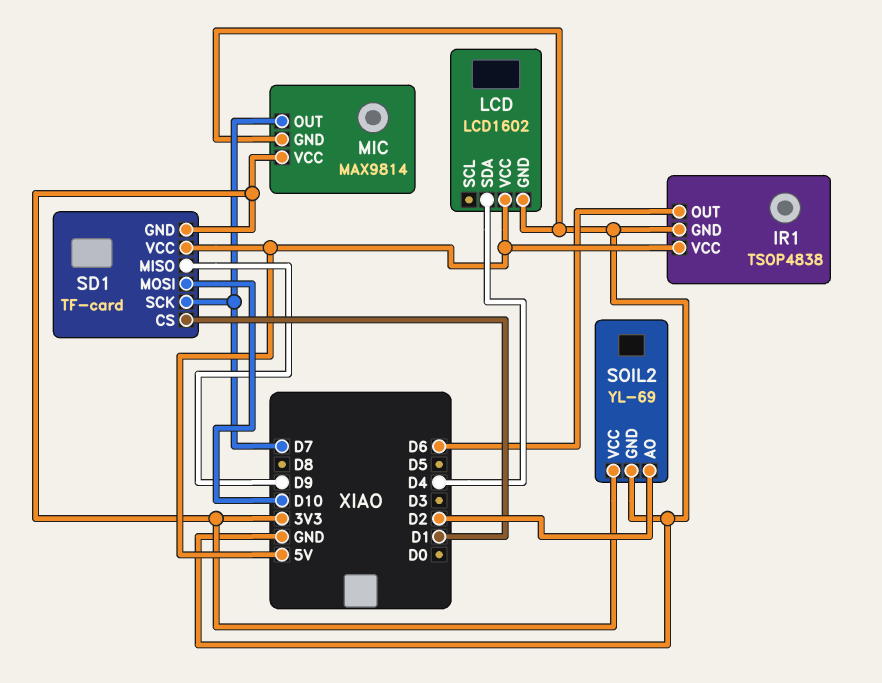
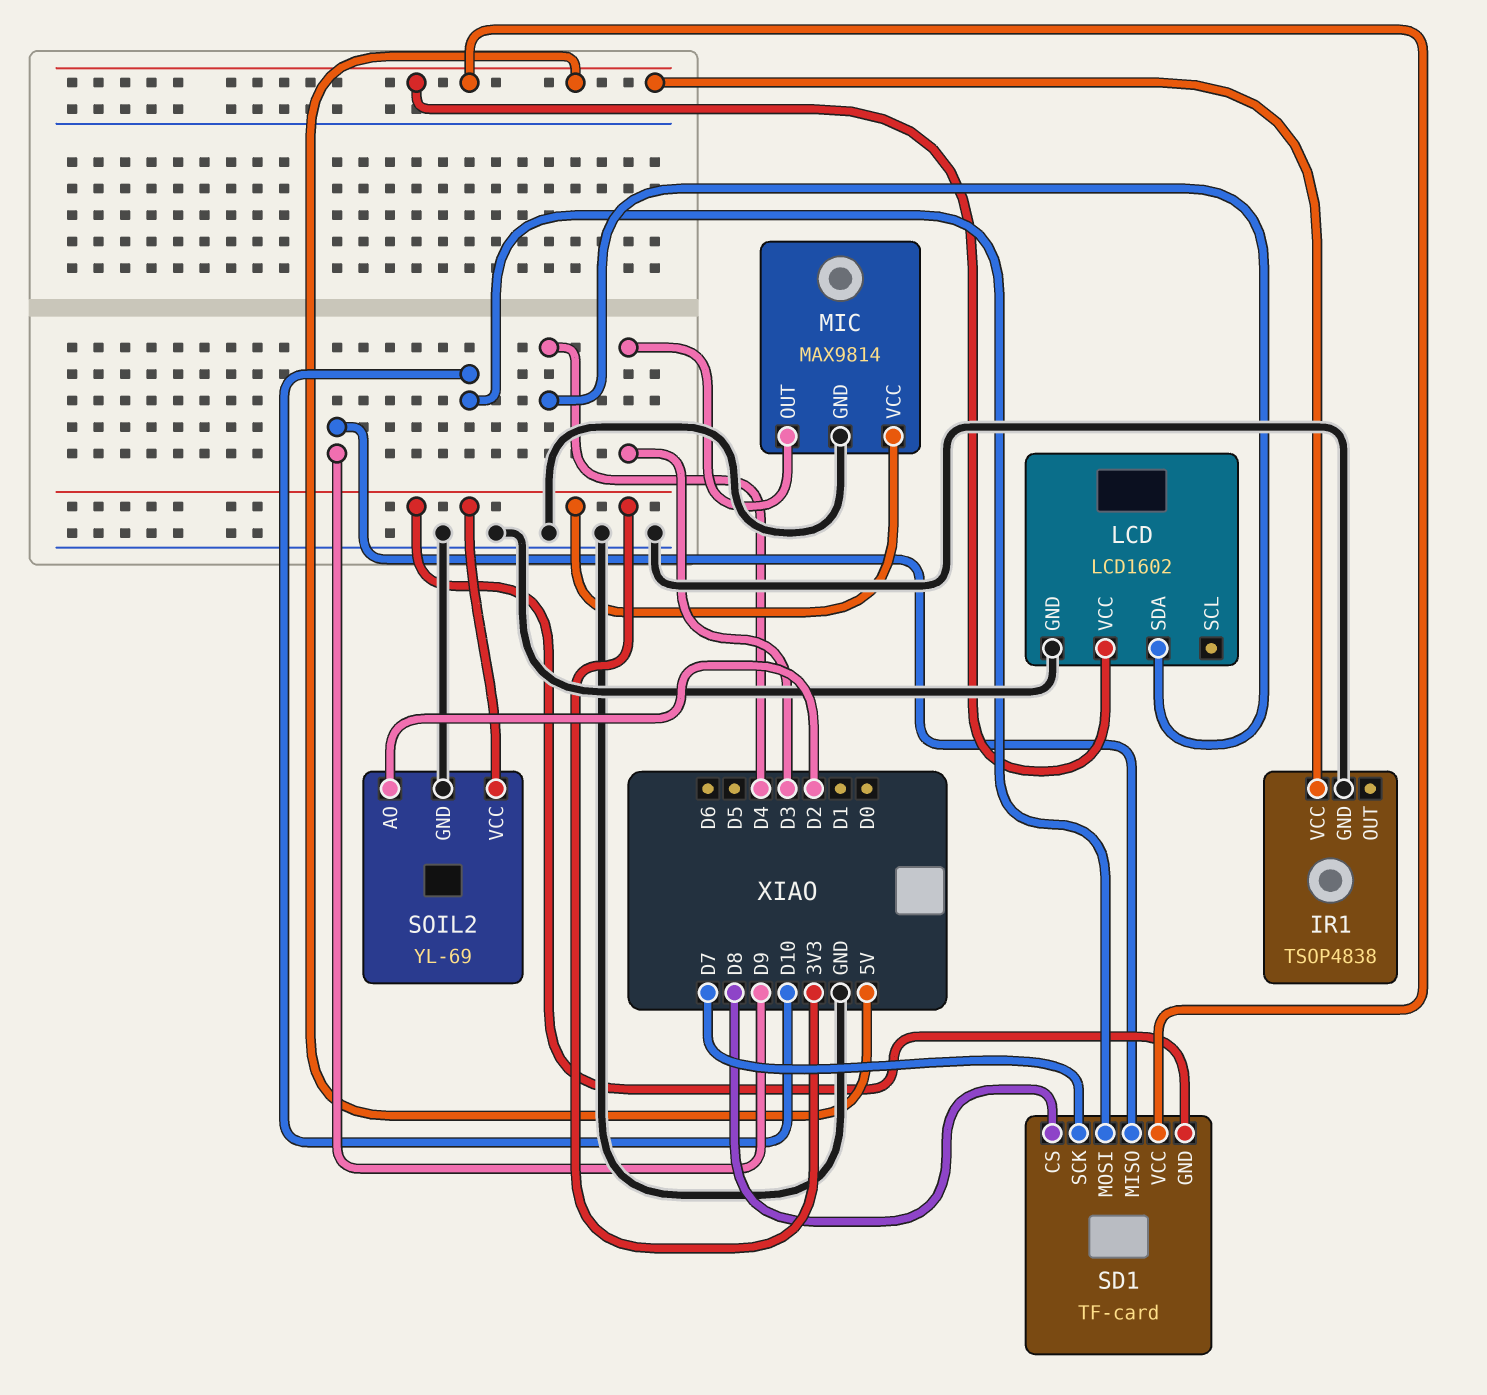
IR1 pin OUT: D6 -> none
MIC pin OUT: D7 -> D3
SD1 pin CS: D1 -> D8

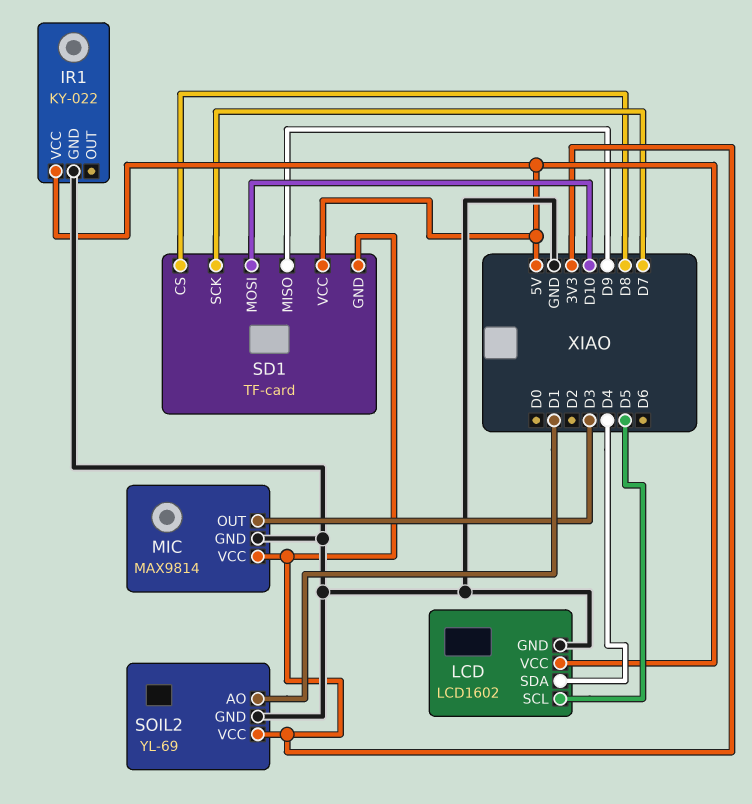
IR1: TSOP4838 -> KY-022
LCD pin SCL: none -> D5
SOIL2 pin AO: D2 -> D1

